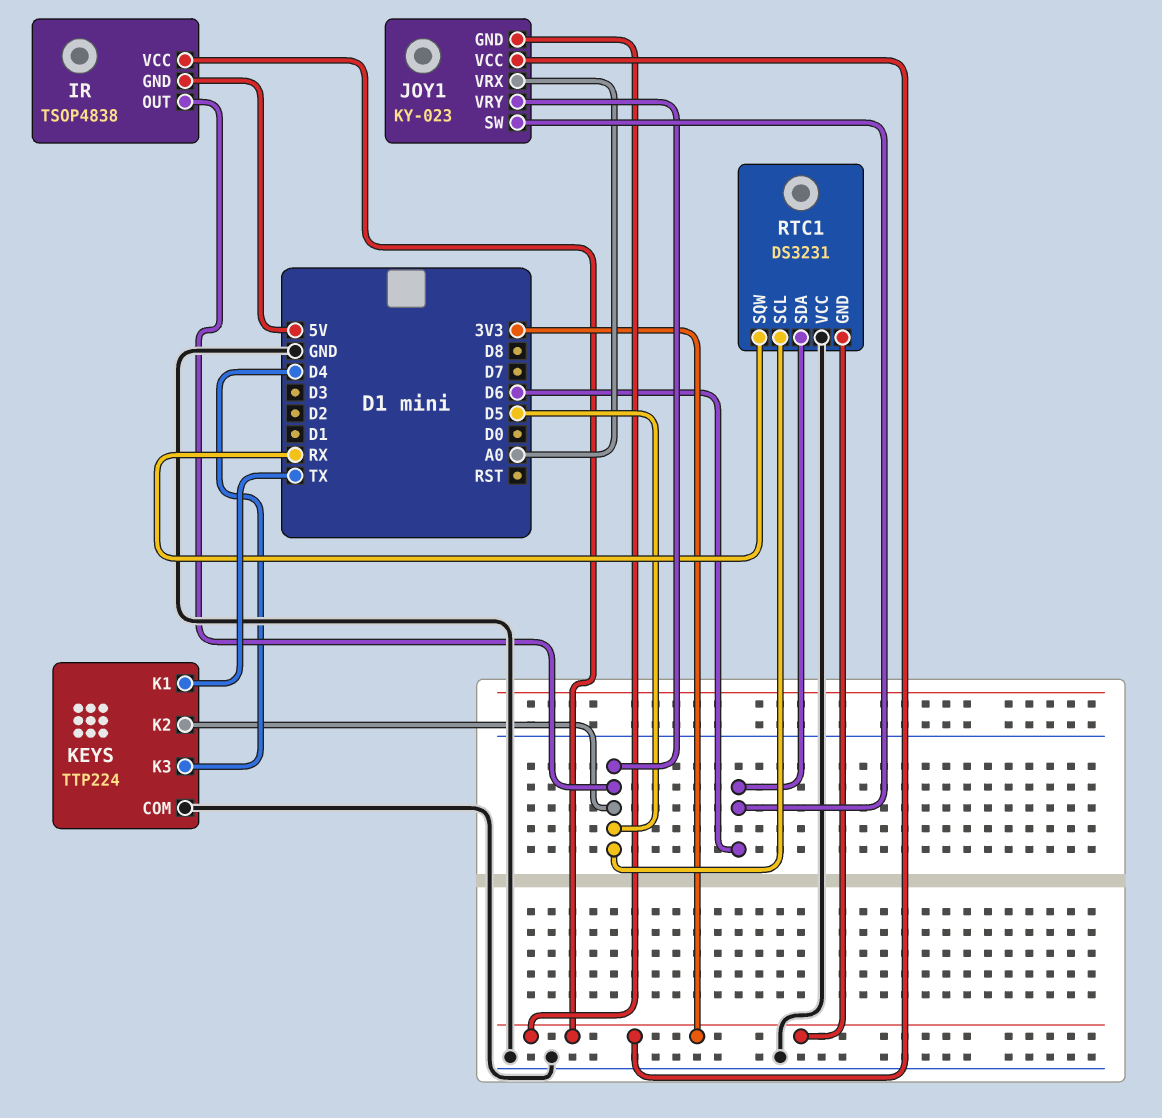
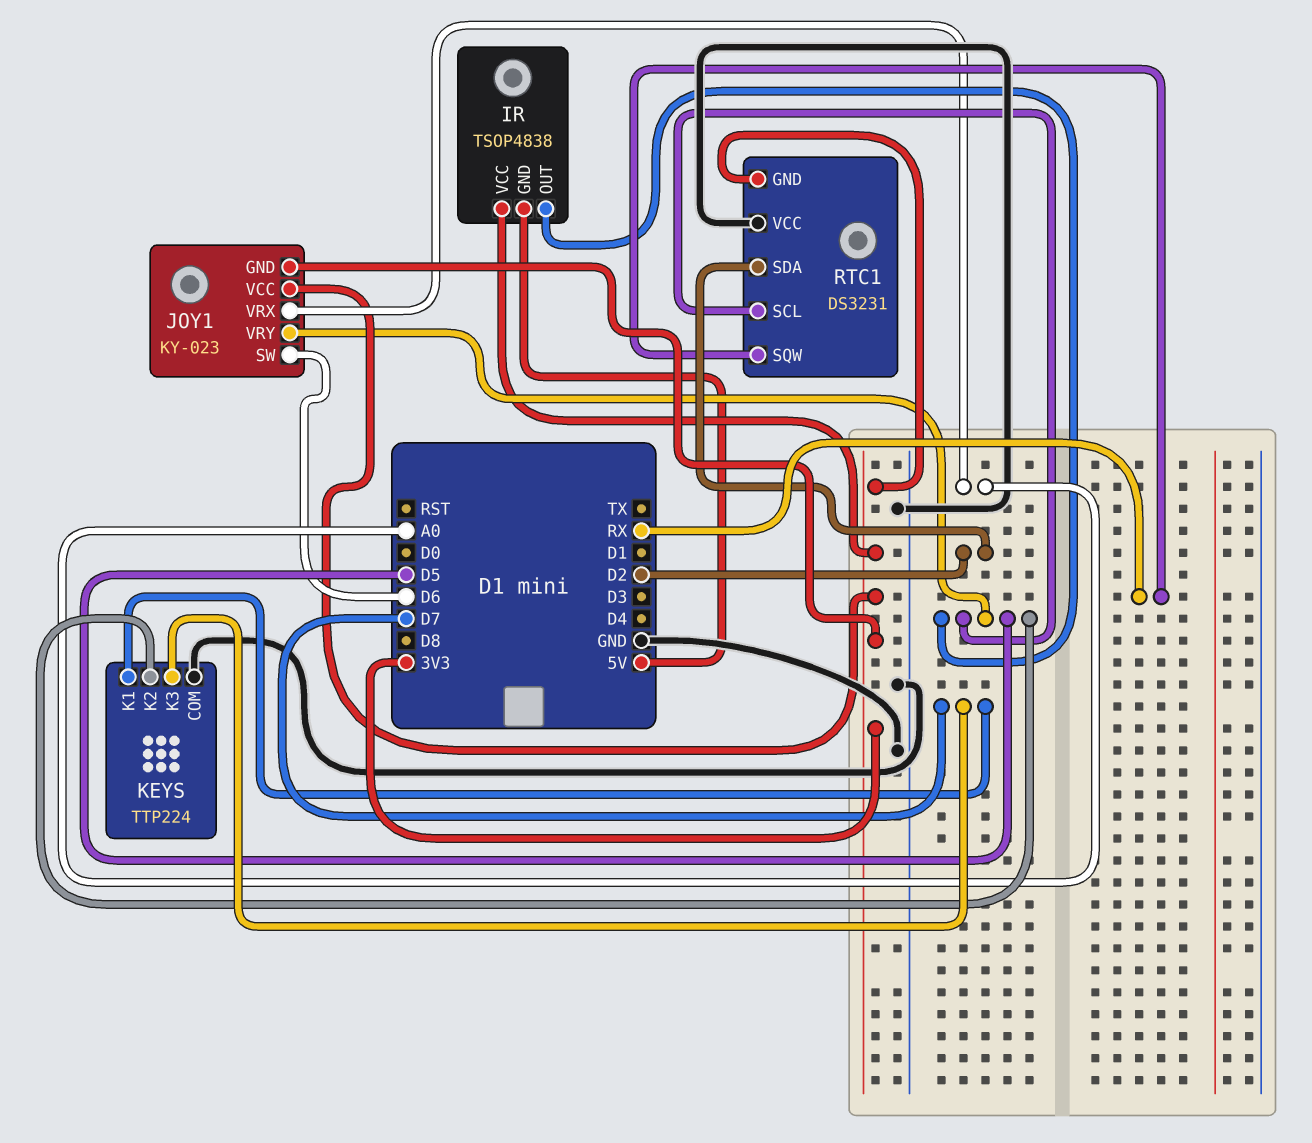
KEYS pin K1: TX -> D7
KEYS pin K3: D4 -> D7
RTC1 pin SDA: D6 -> D2

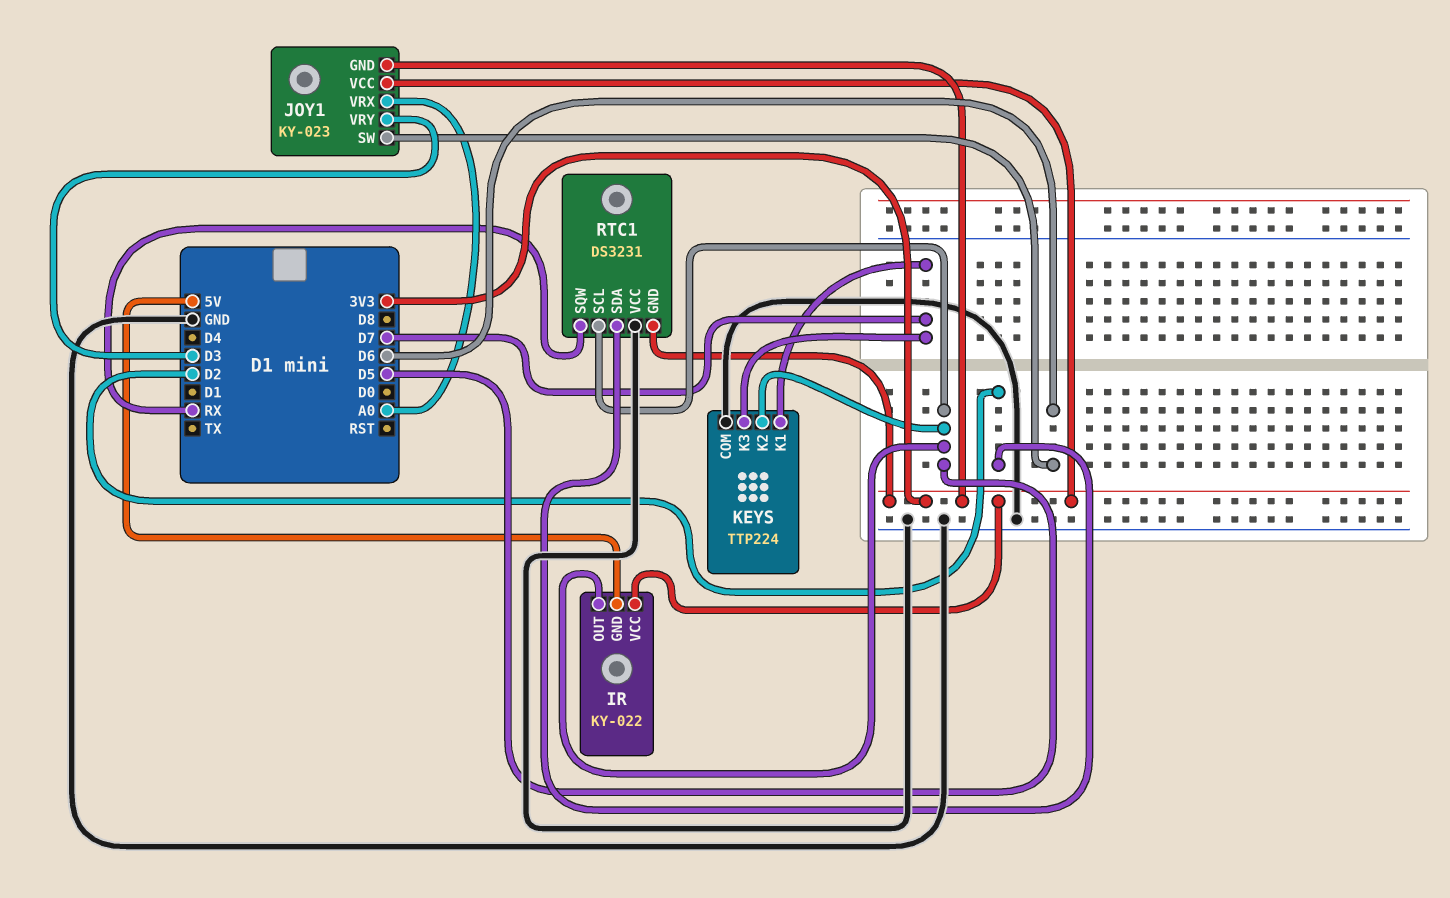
IR: TSOP4838 -> KY-022
JOY1 pin VRY: D5 -> D3

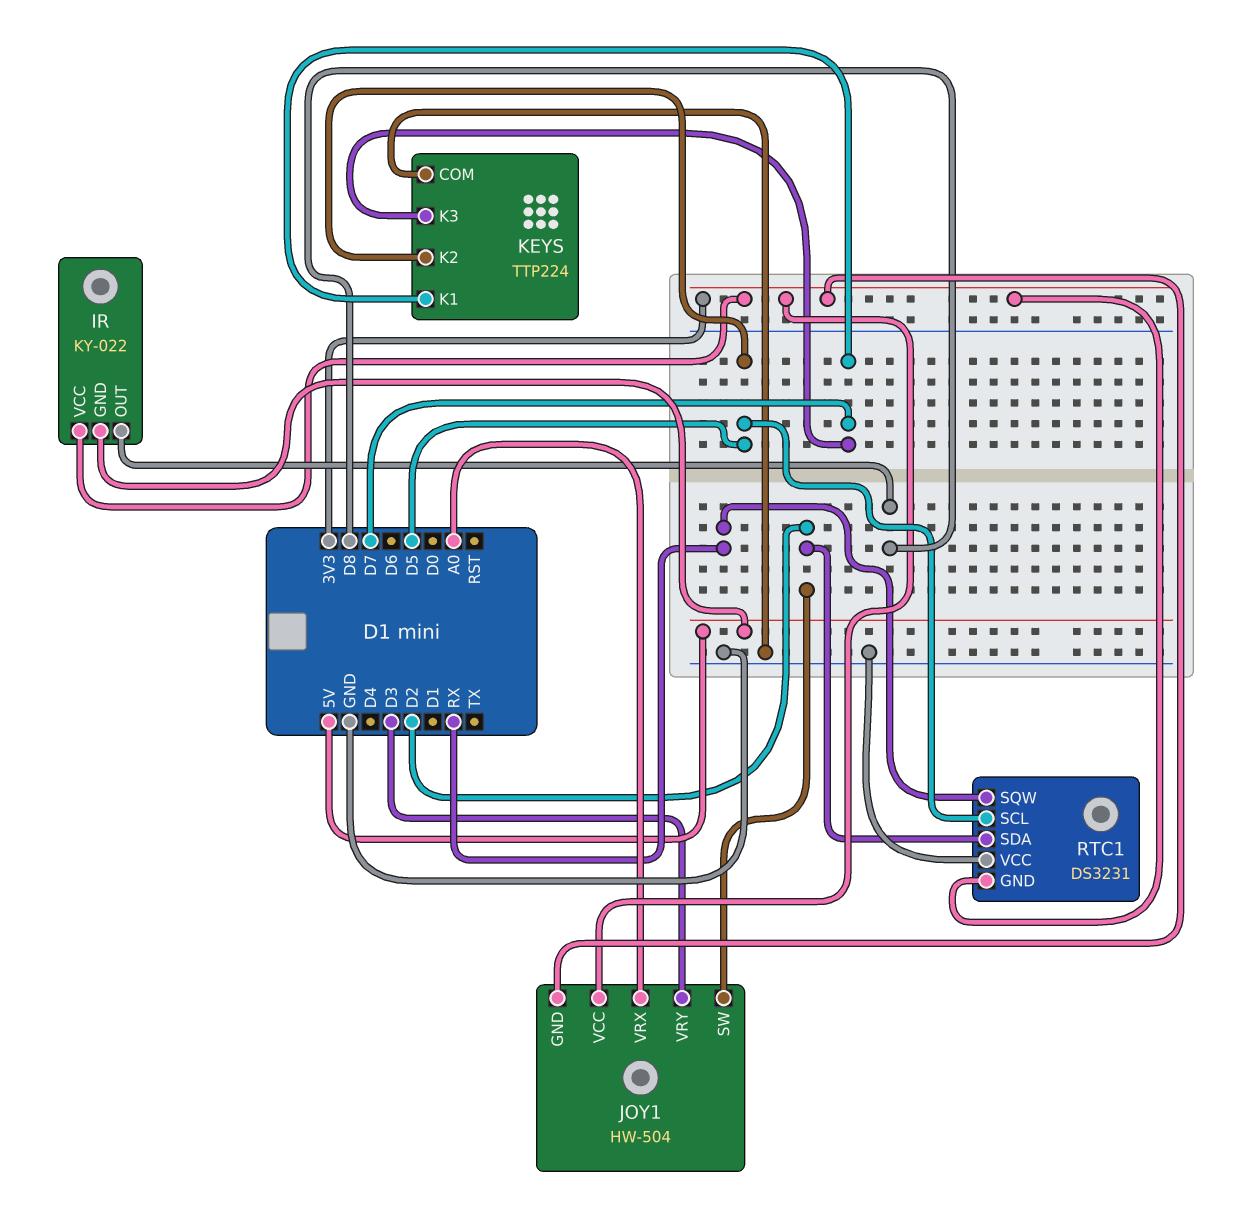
IR pin OUT: D5 -> D8
JOY1: KY-023 -> HW-504
JOY1 pin SW: D6 -> D2

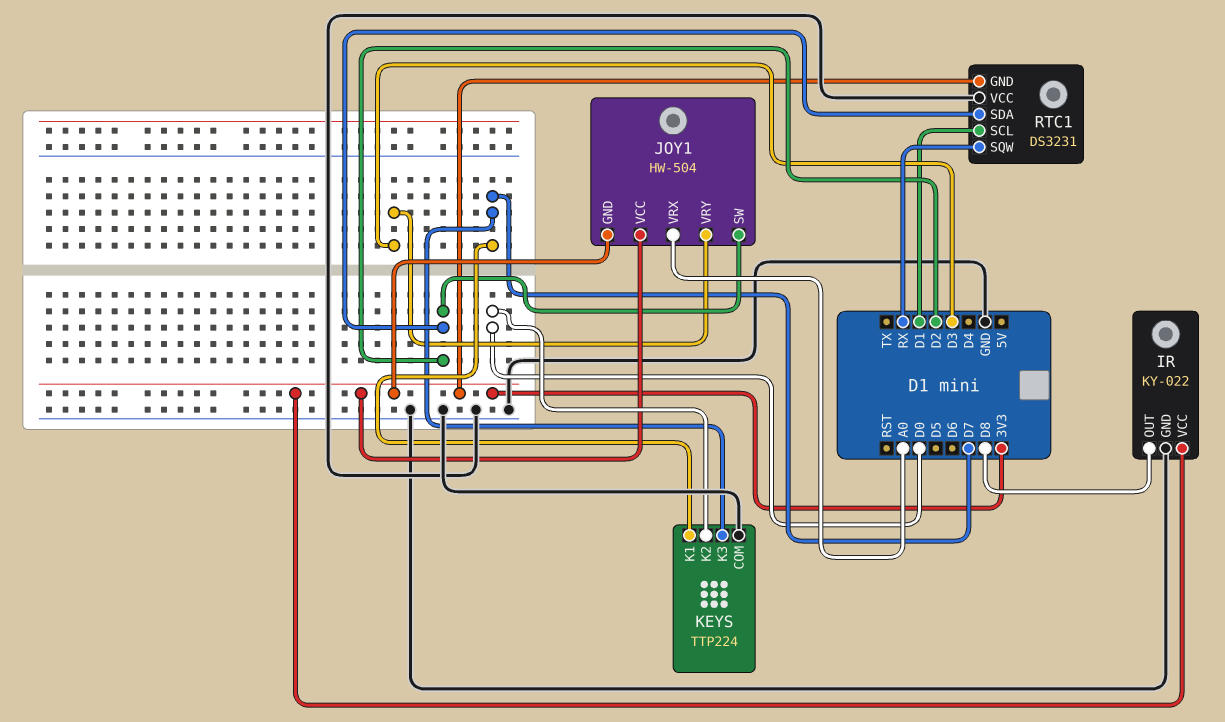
IR pin GND: 5V -> GND
KEYS pin K2: D5 -> D0
RTC1 pin SCL: D5 -> D1

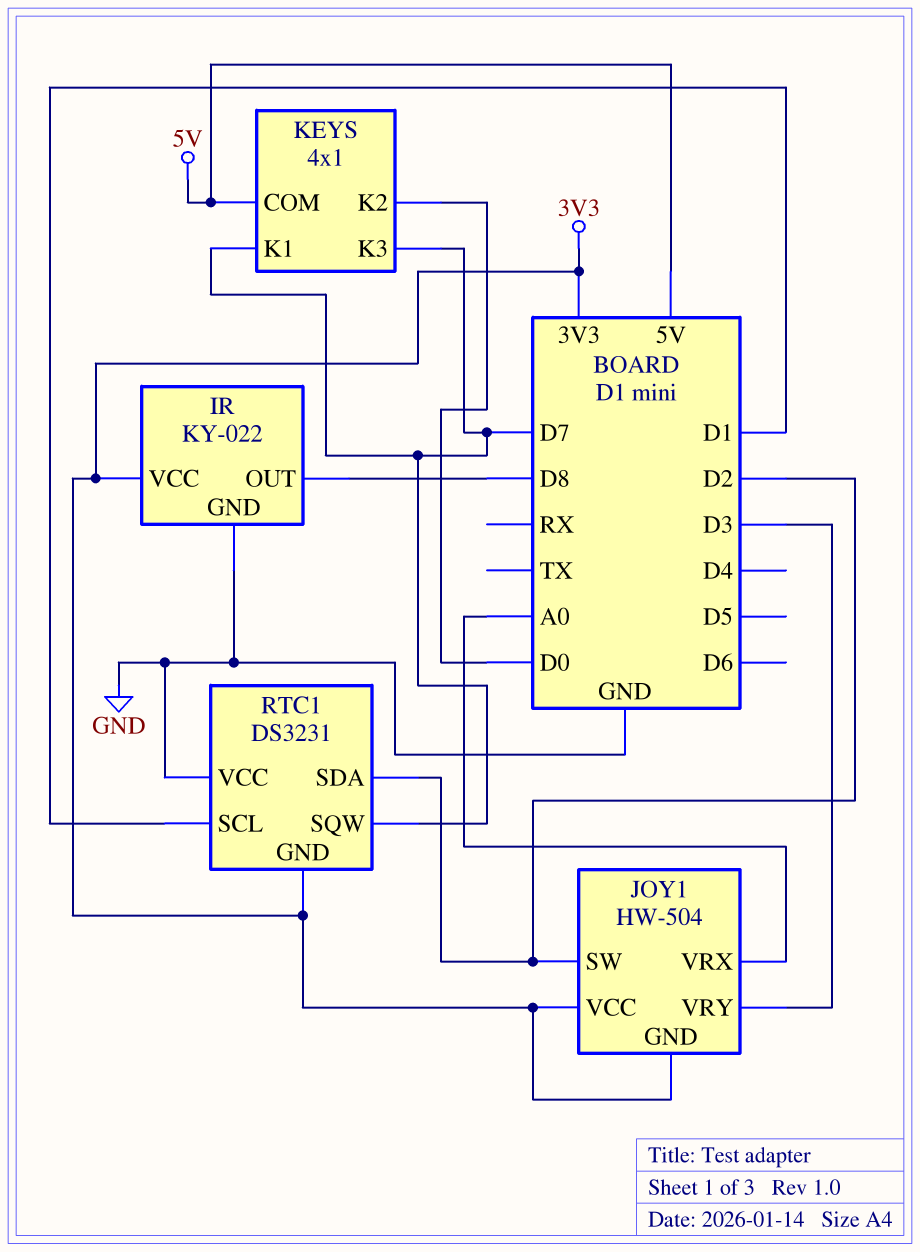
KEYS: TTP224 -> 4x1
KEYS pin COM: GND -> 5V
RTC1 pin SQW: RX -> D7

